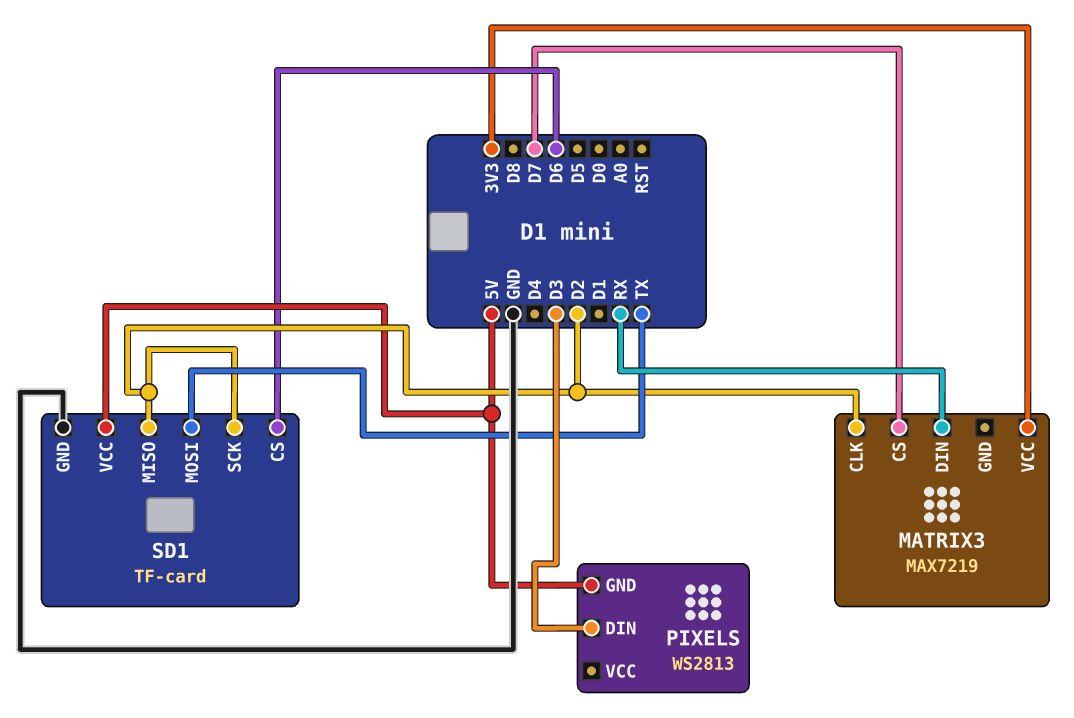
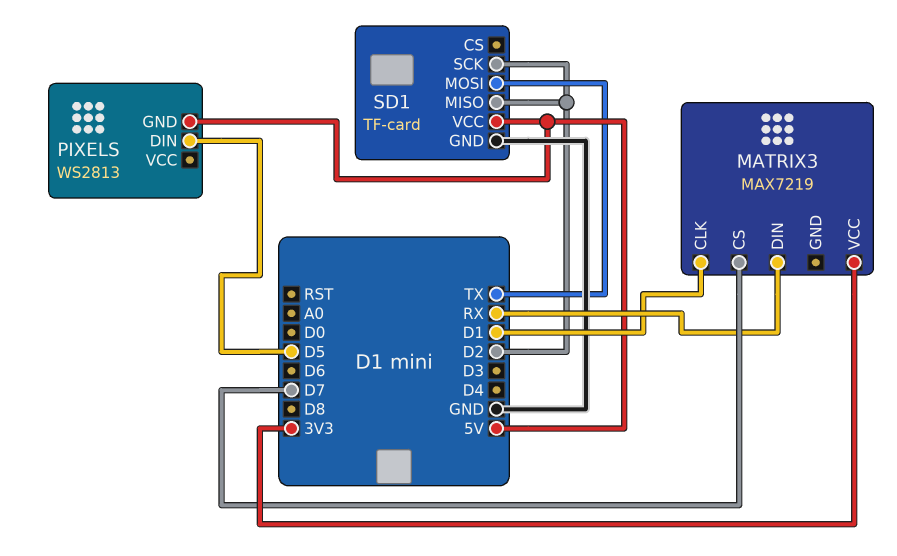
MATRIX3 pin CLK: D2 -> D1
PIXELS pin DIN: D3 -> D5
SD1 pin CS: D6 -> none

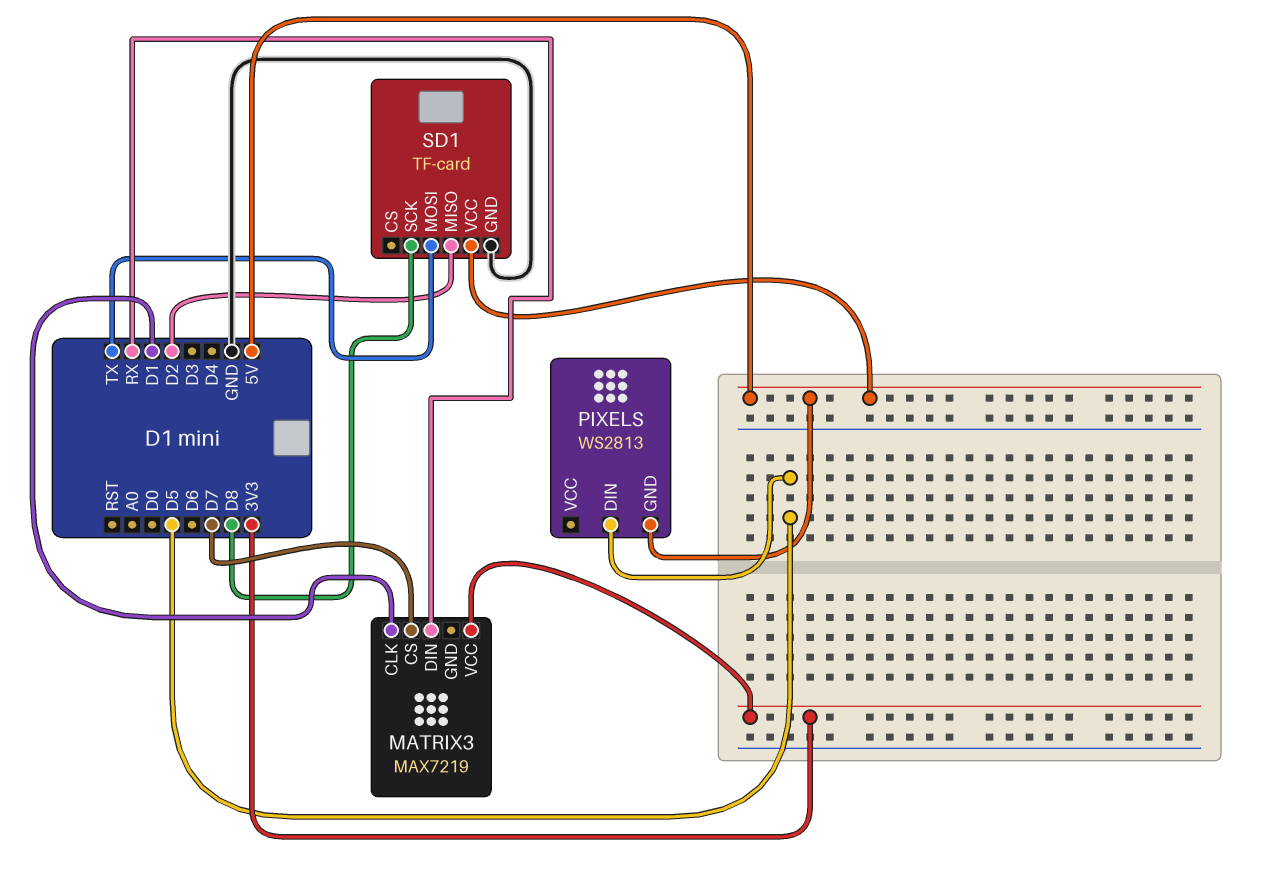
SD1 pin SCK: D2 -> D8

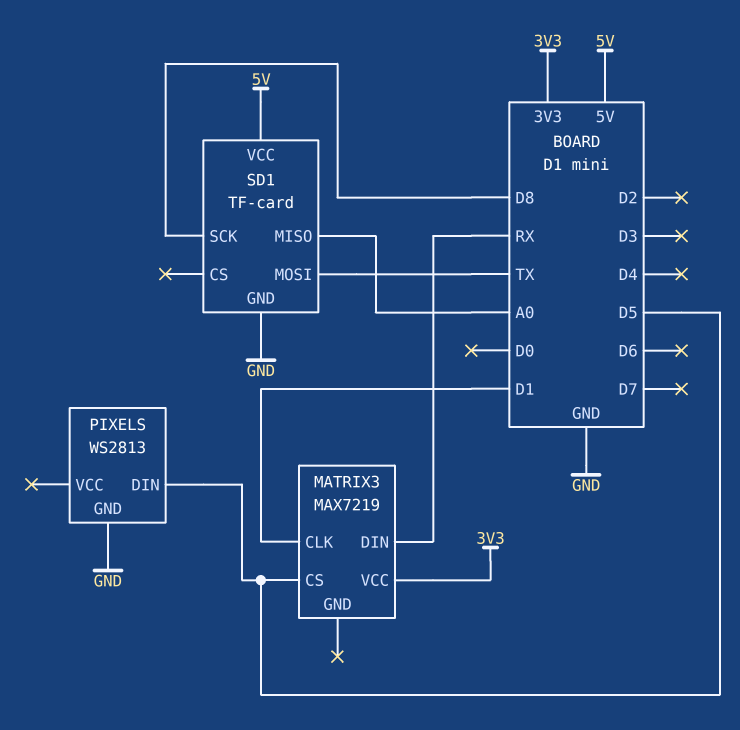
MATRIX3 pin CS: D7 -> D5
PIXELS pin GND: 5V -> GND
SD1 pin MISO: D2 -> A0

